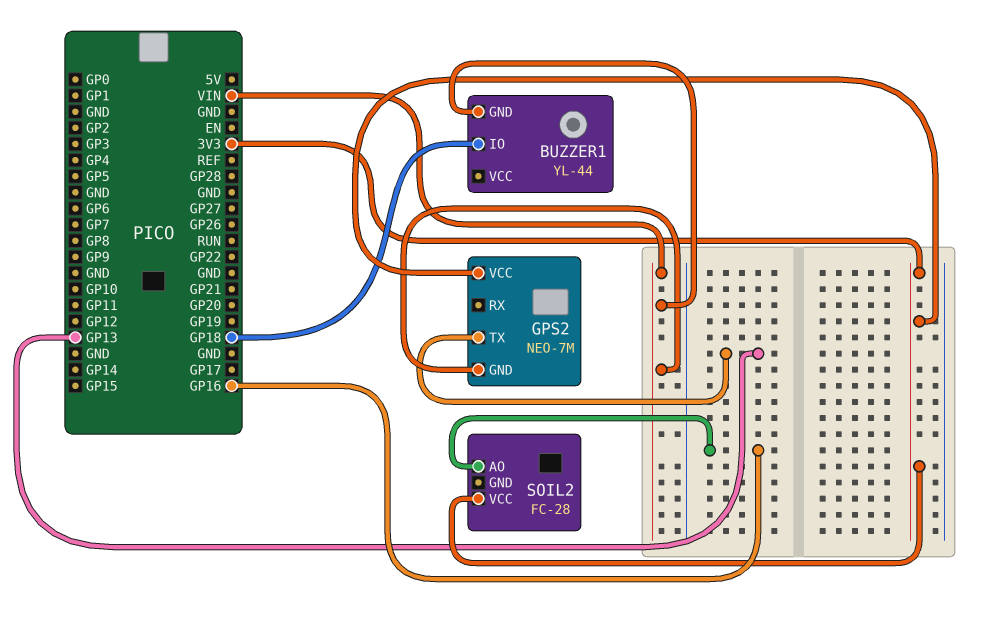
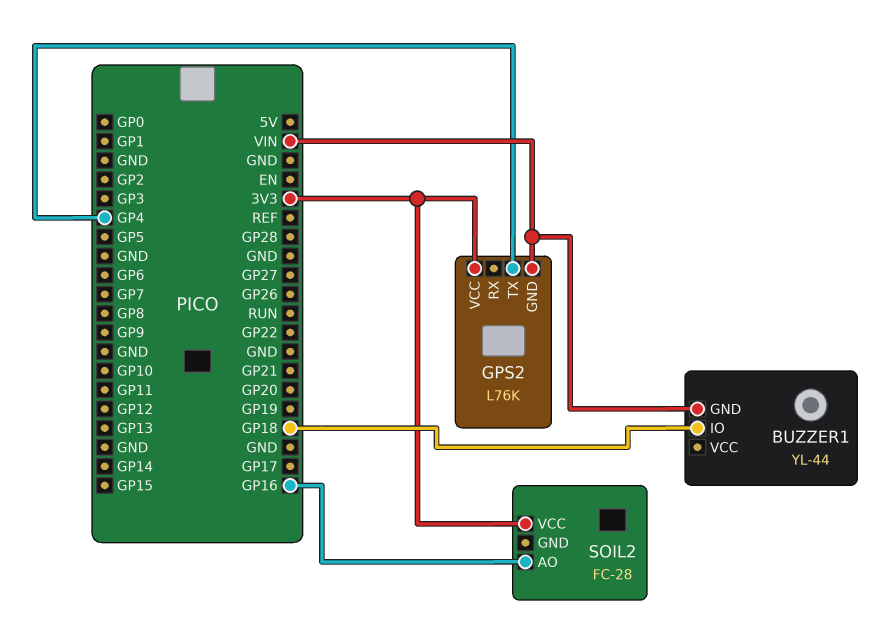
GPS2: NEO-7M -> L76K
GPS2 pin TX: GP13 -> GP4

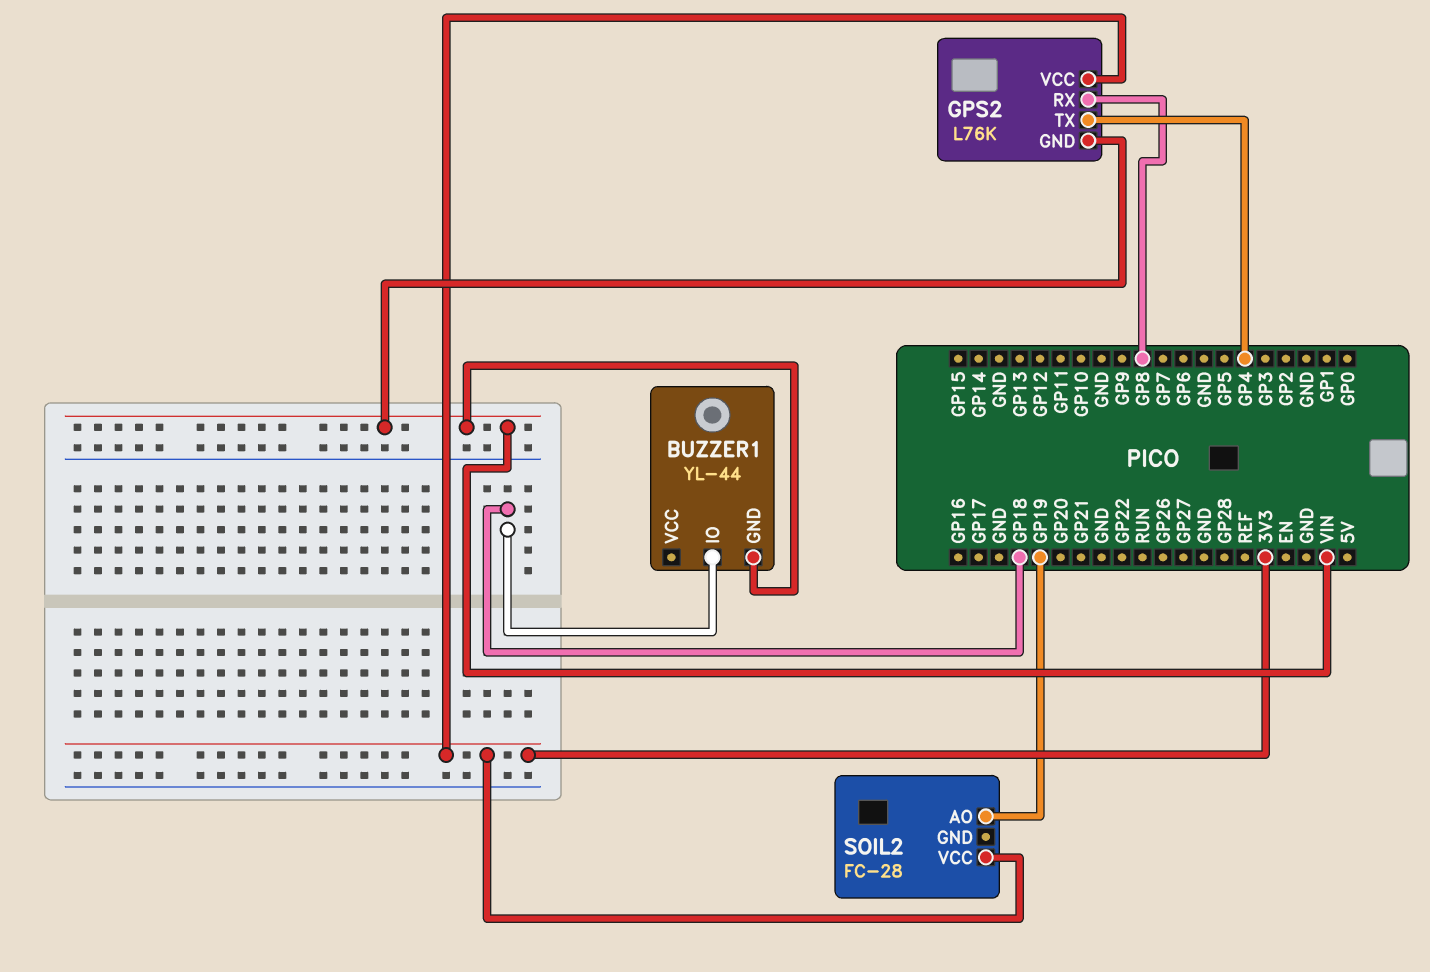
GPS2 pin RX: none -> GP8
SOIL2 pin AO: GP16 -> GP19

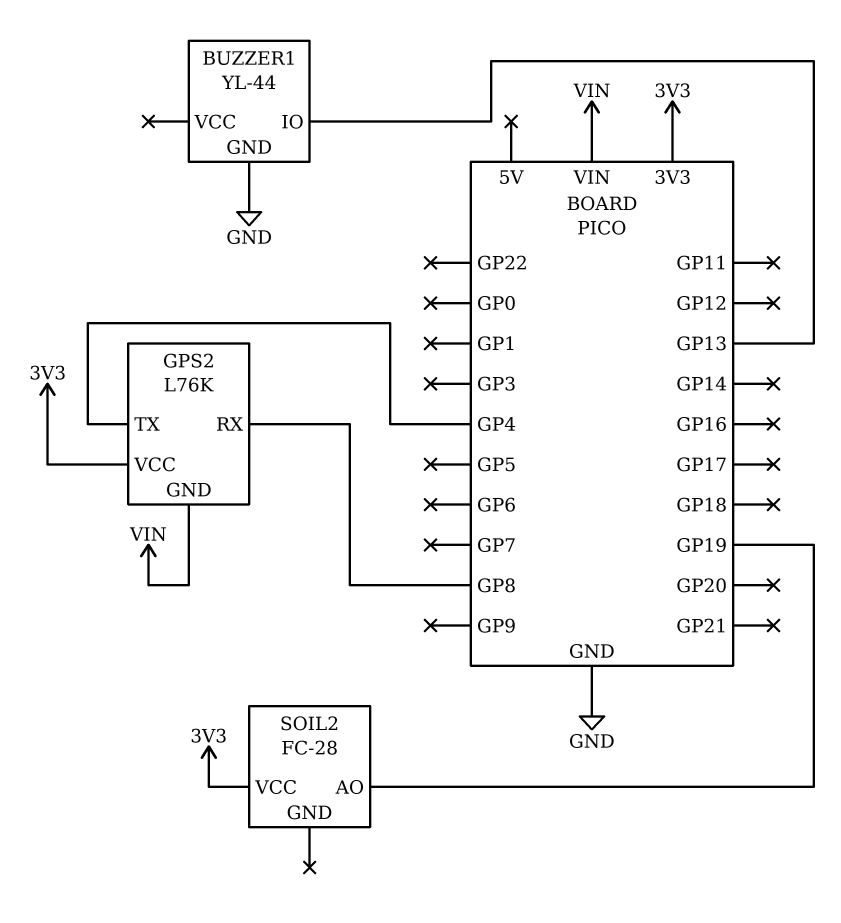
BUZZER1 pin GND: VIN -> GND
BUZZER1 pin IO: GP18 -> GP13

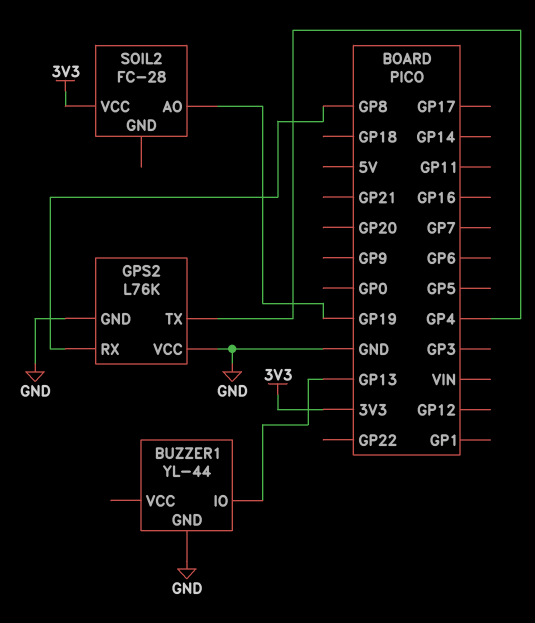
GPS2 pin GND: VIN -> GND
GPS2 pin VCC: 3V3 -> GND

